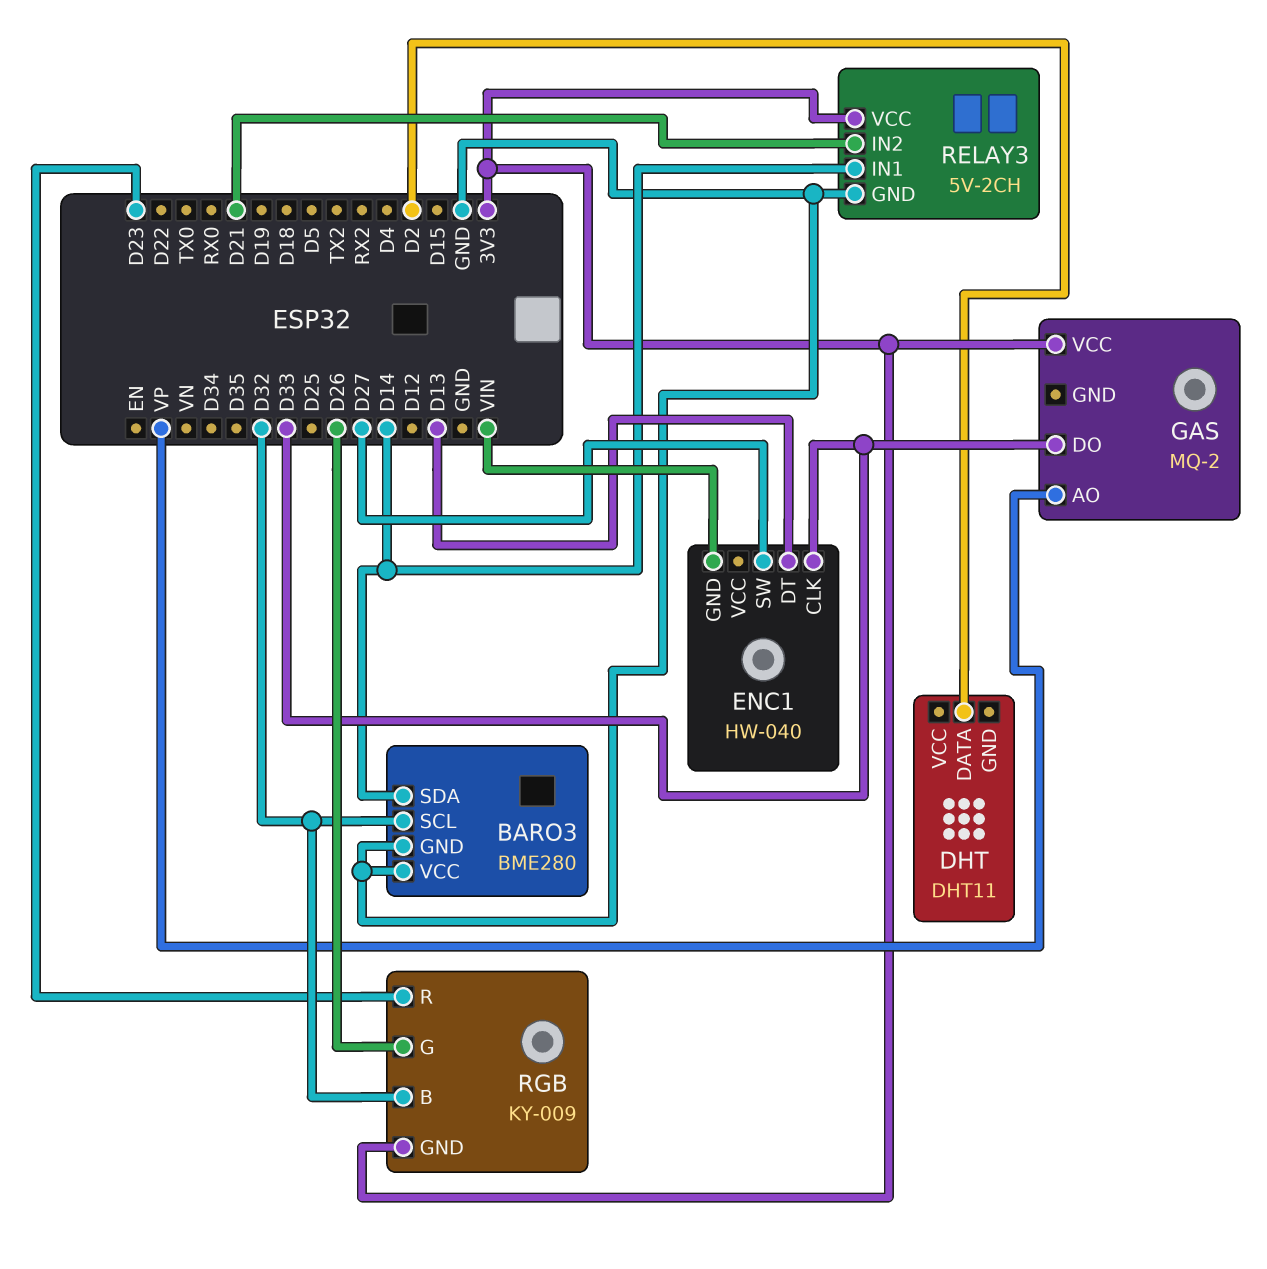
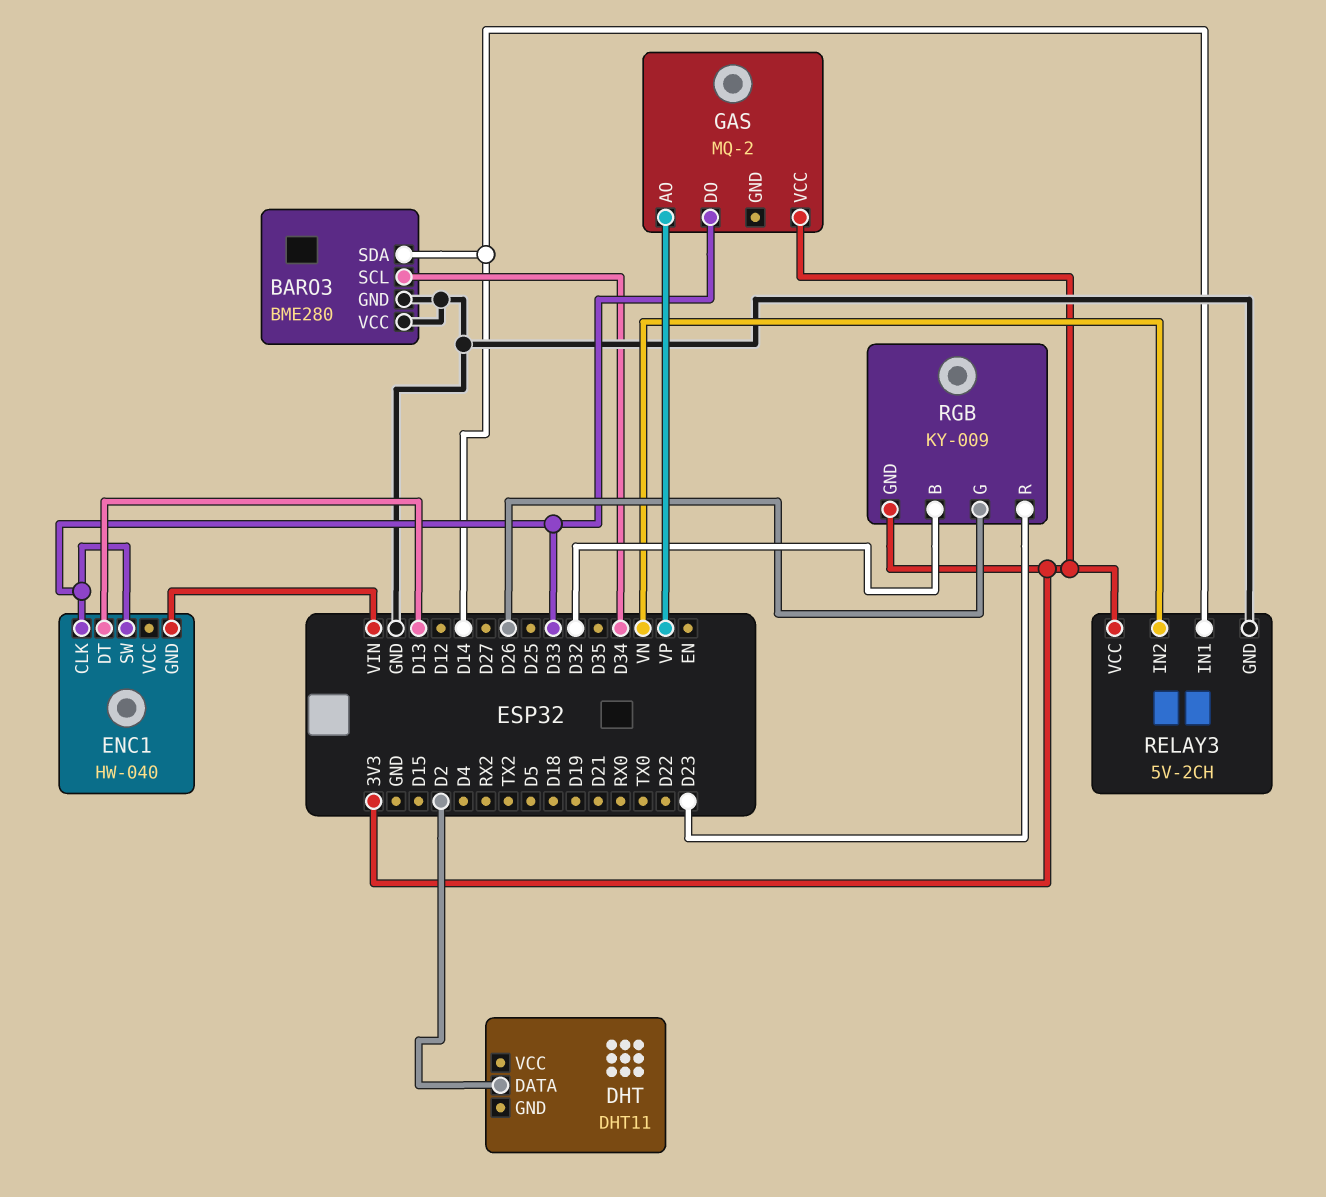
BARO3 pin SCL: D32 -> D34
ENC1 pin SW: D27 -> D33
RELAY3 pin IN2: D21 -> VN

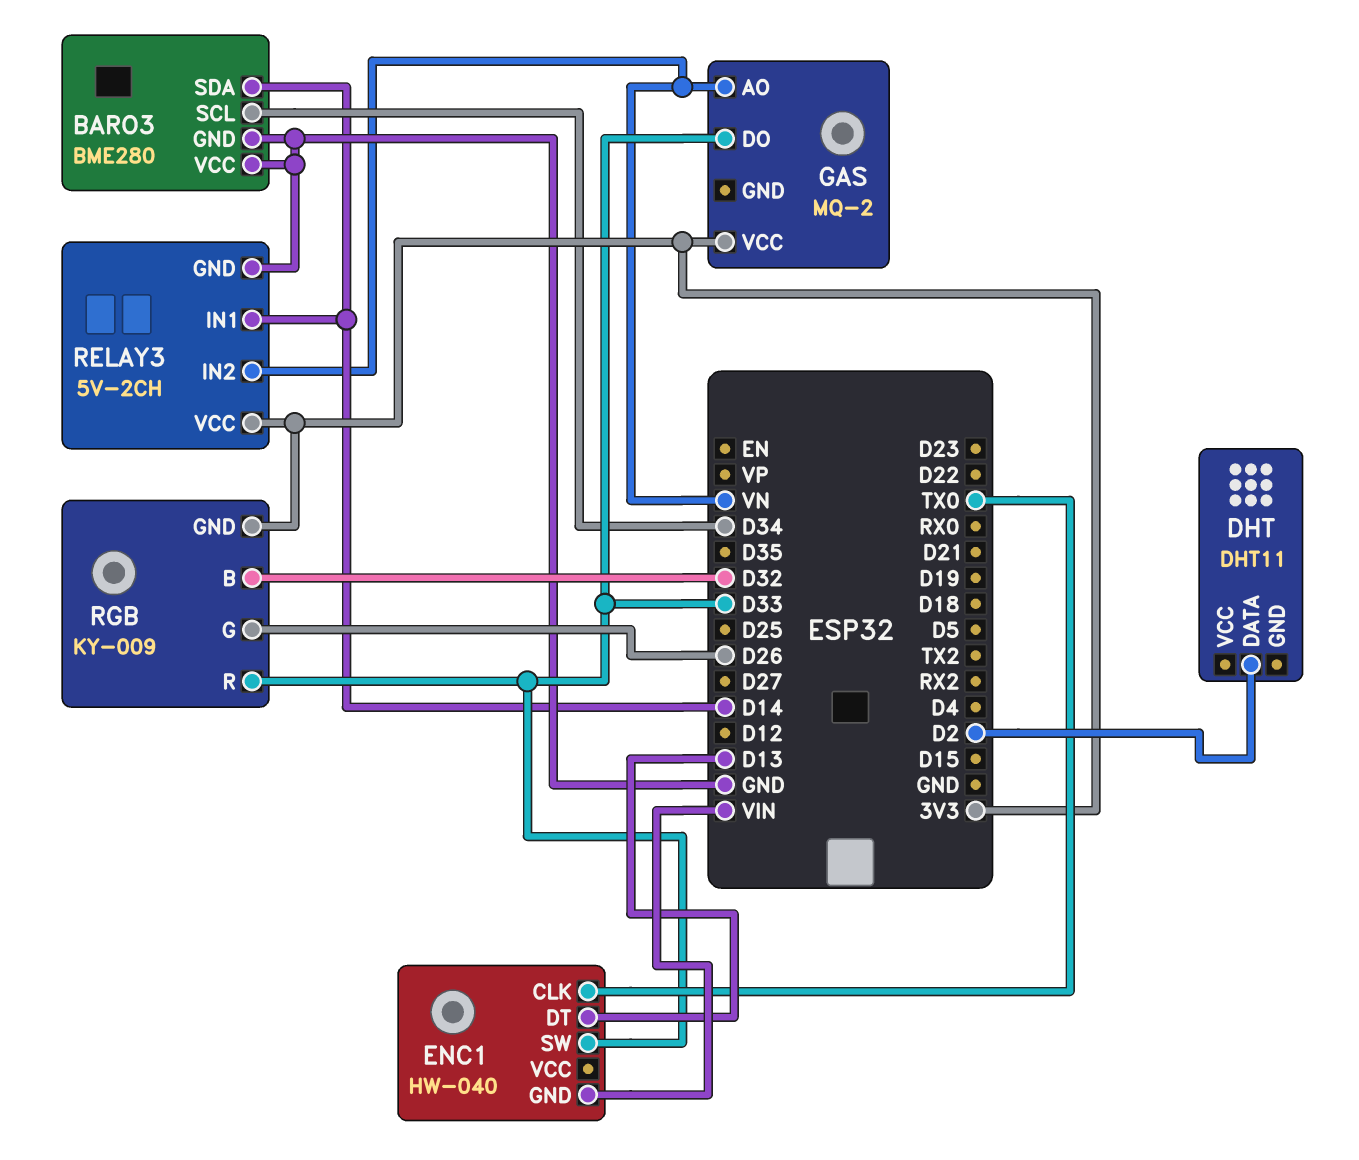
ENC1 pin CLK: D33 -> TX0
GAS pin AO: VP -> VN
RGB pin R: D23 -> D33

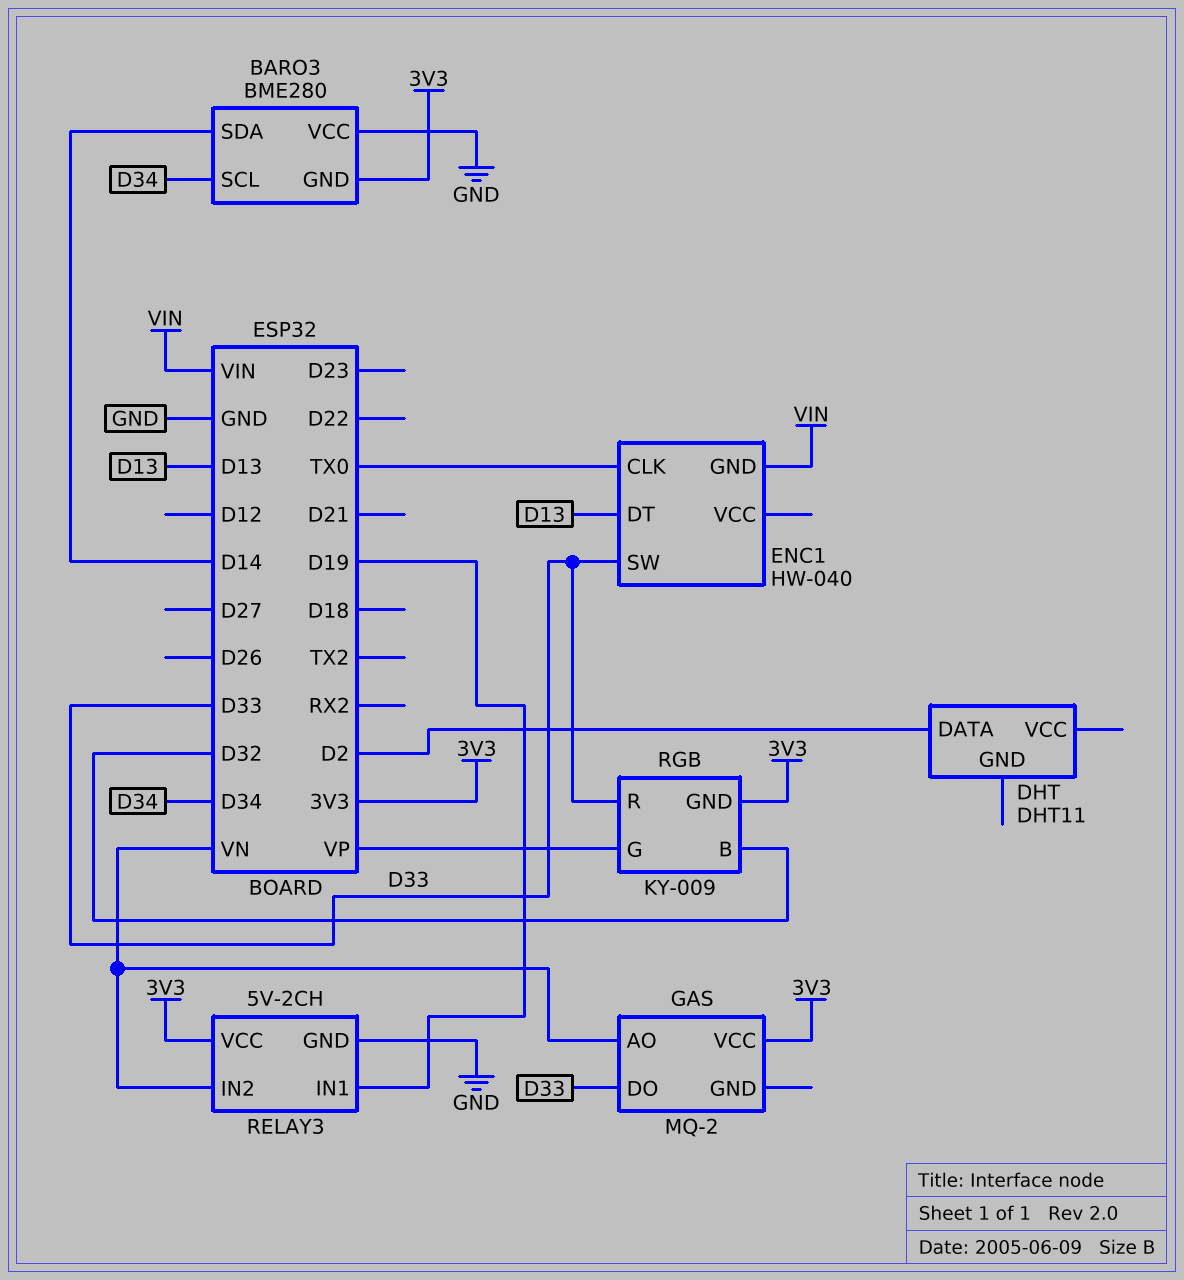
BARO3 pin GND: GND -> 3V3
RELAY3 pin IN1: D14 -> D19
RGB pin G: D26 -> VP

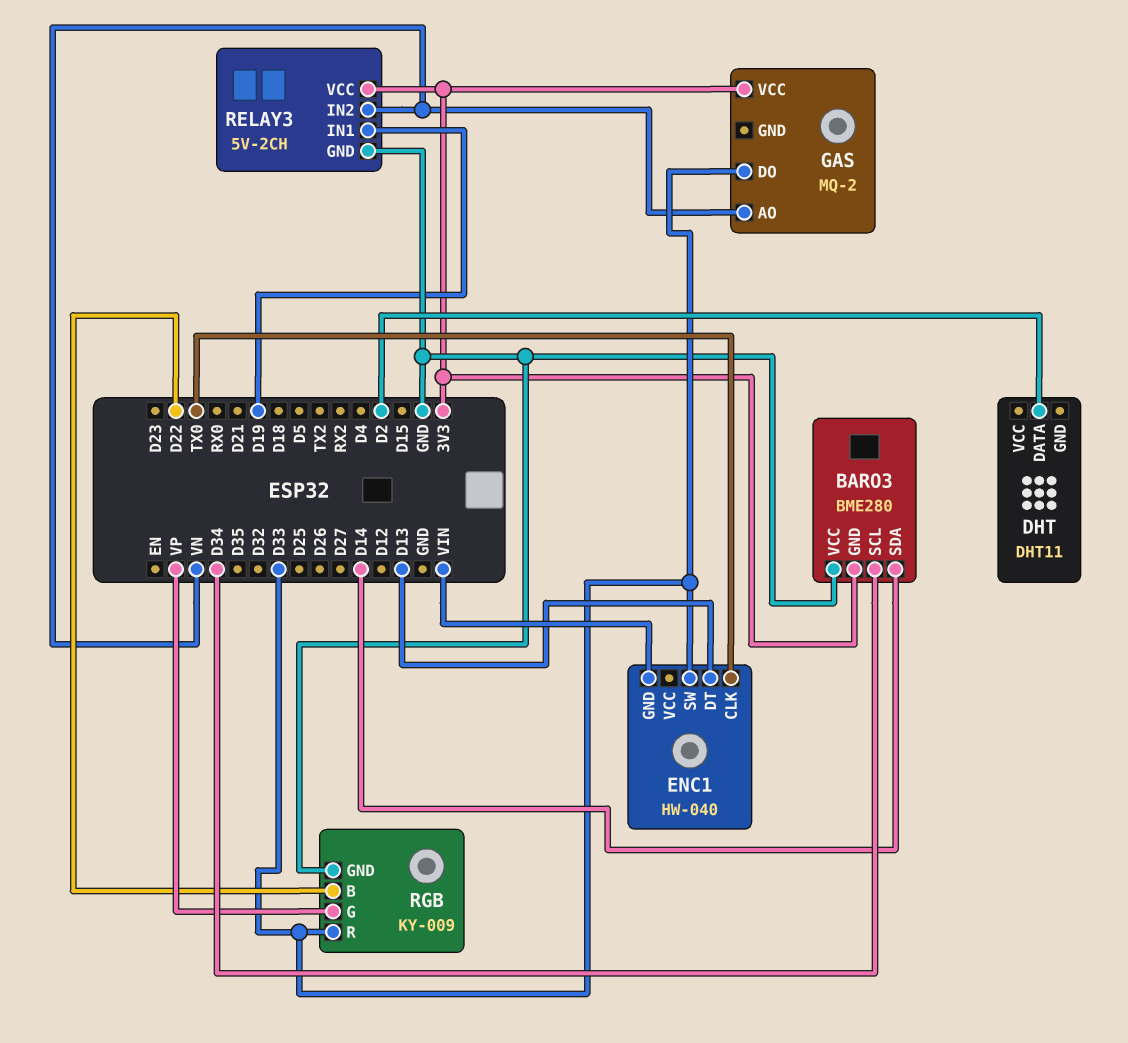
RGB pin B: D32 -> D22
RGB pin GND: 3V3 -> GND

